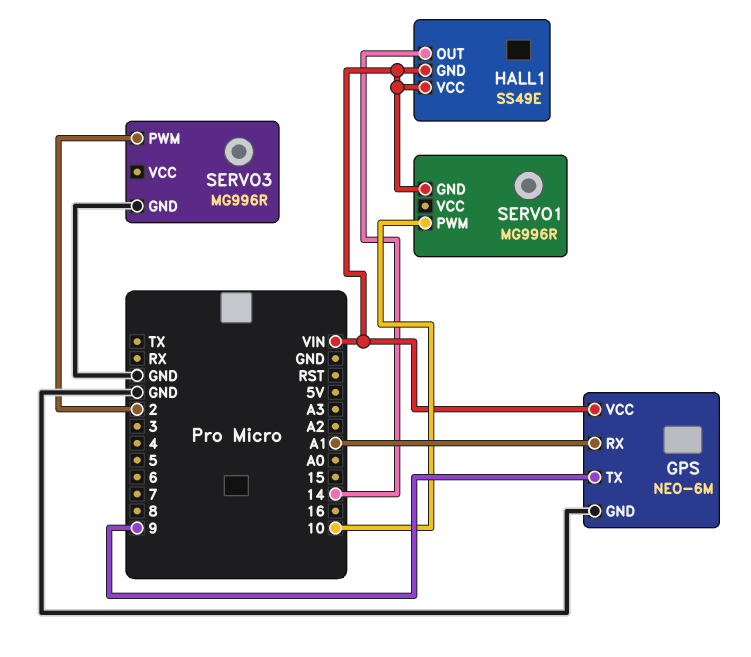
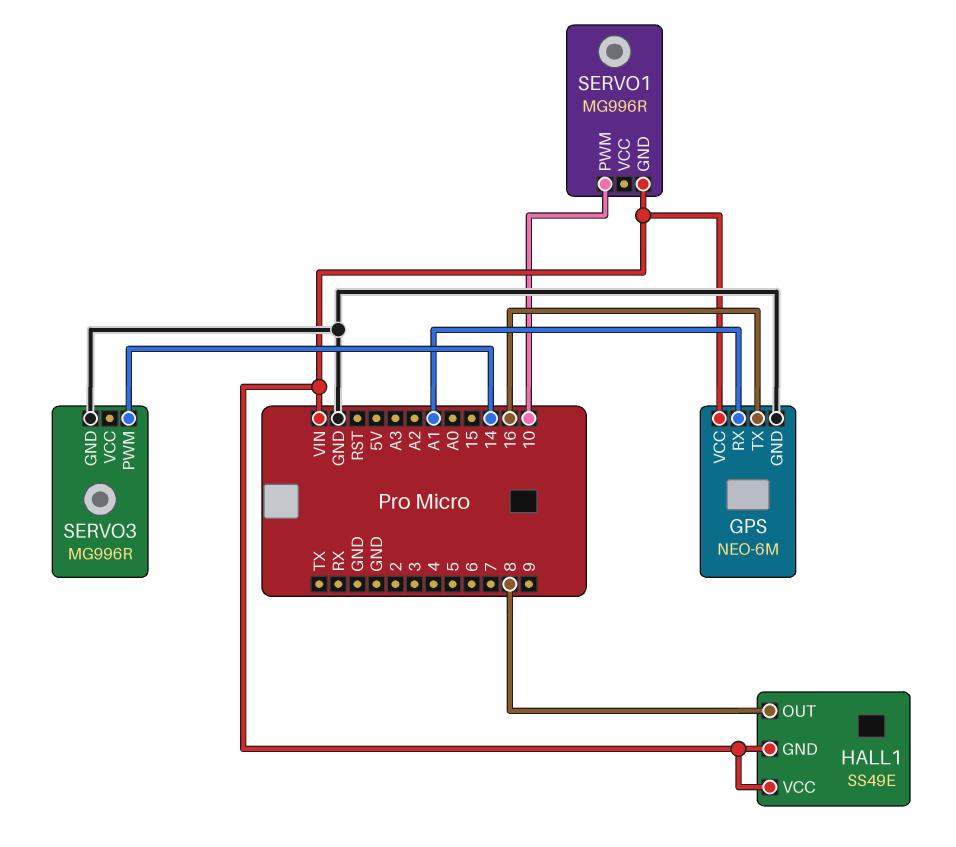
GPS pin TX: 9 -> 16
HALL1 pin OUT: 14 -> 8
SERVO3 pin PWM: 2 -> 14

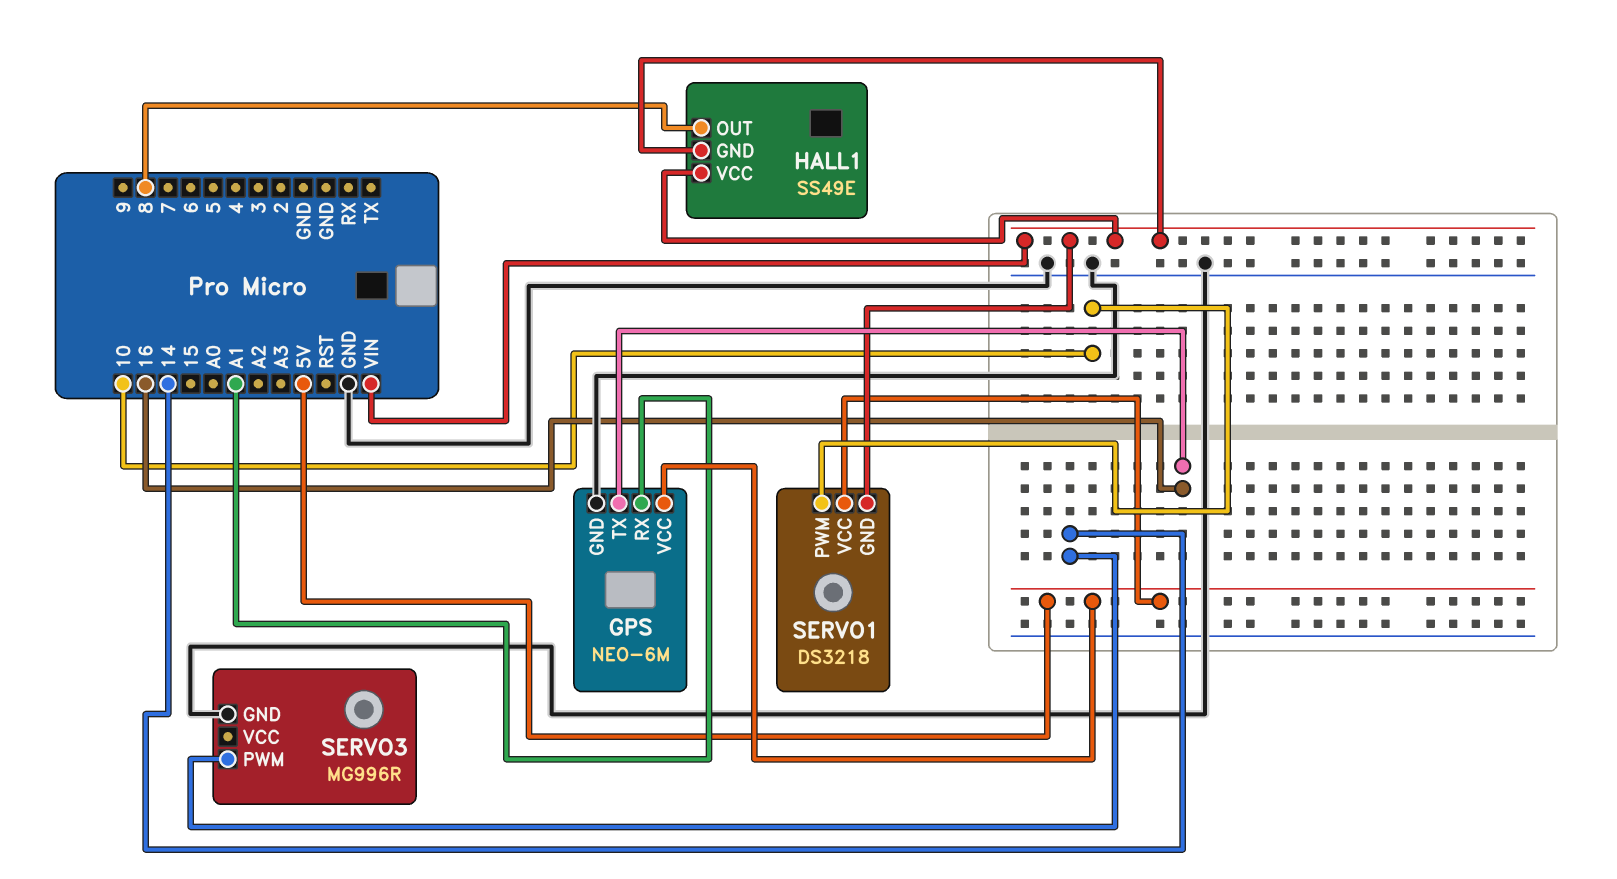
GPS pin VCC: VIN -> 5V
SERVO1: MG996R -> DS3218
SERVO1 pin VCC: none -> 5V

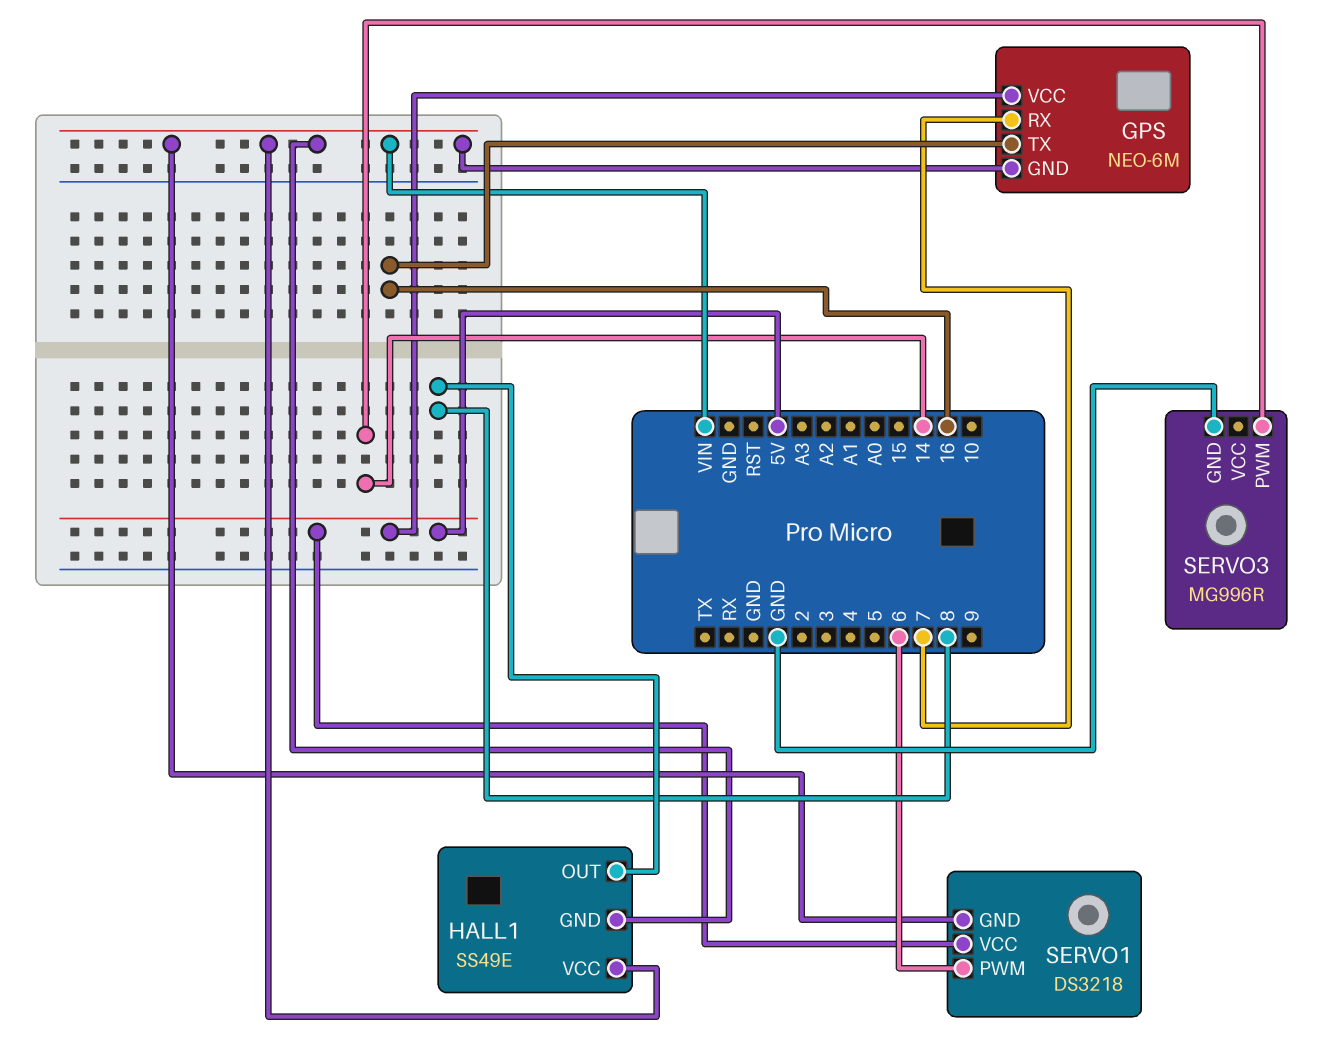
GPS pin GND: GND -> VIN
GPS pin RX: A1 -> 7
SERVO1 pin PWM: 10 -> 6

